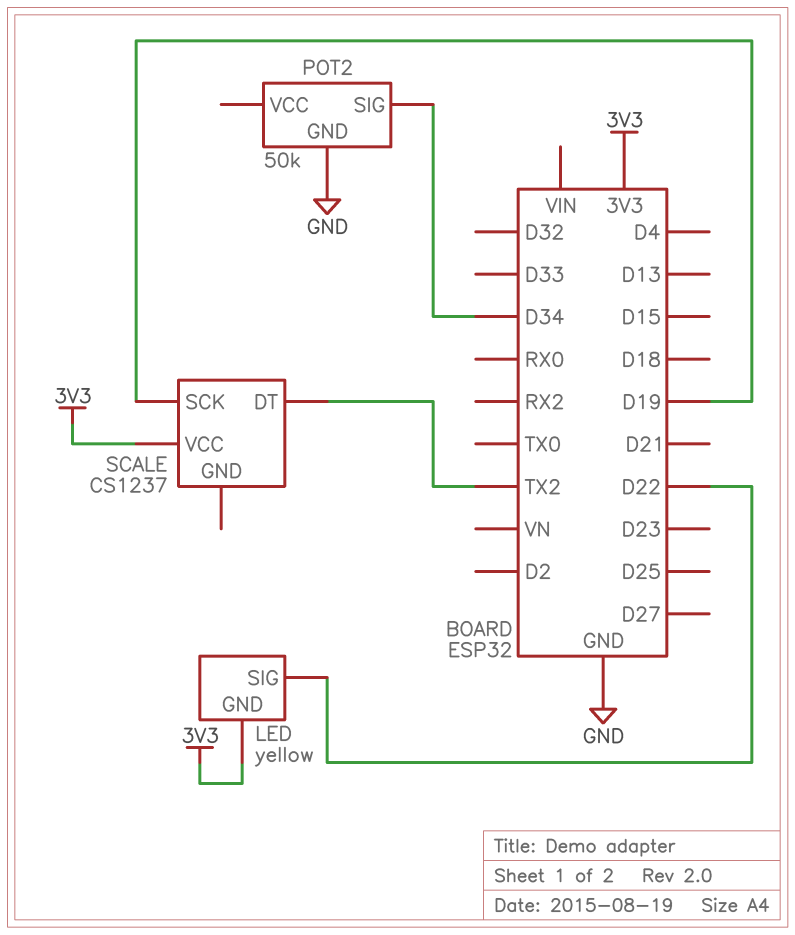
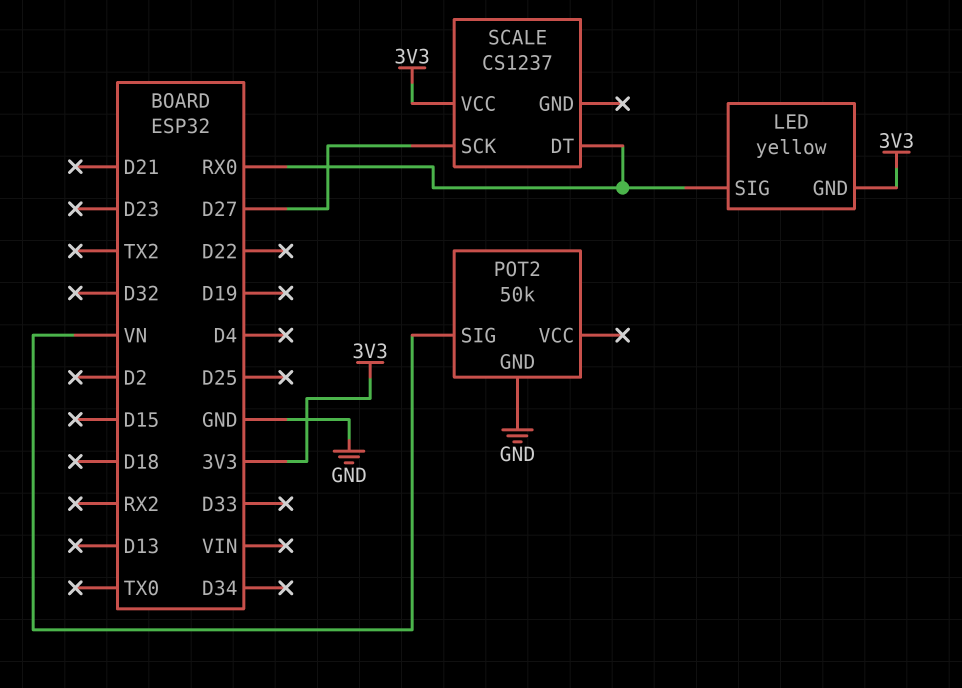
LED pin SIG: D22 -> RX0
POT2 pin SIG: D34 -> VN
SCALE pin DT: TX2 -> RX0
SCALE pin SCK: D19 -> D27

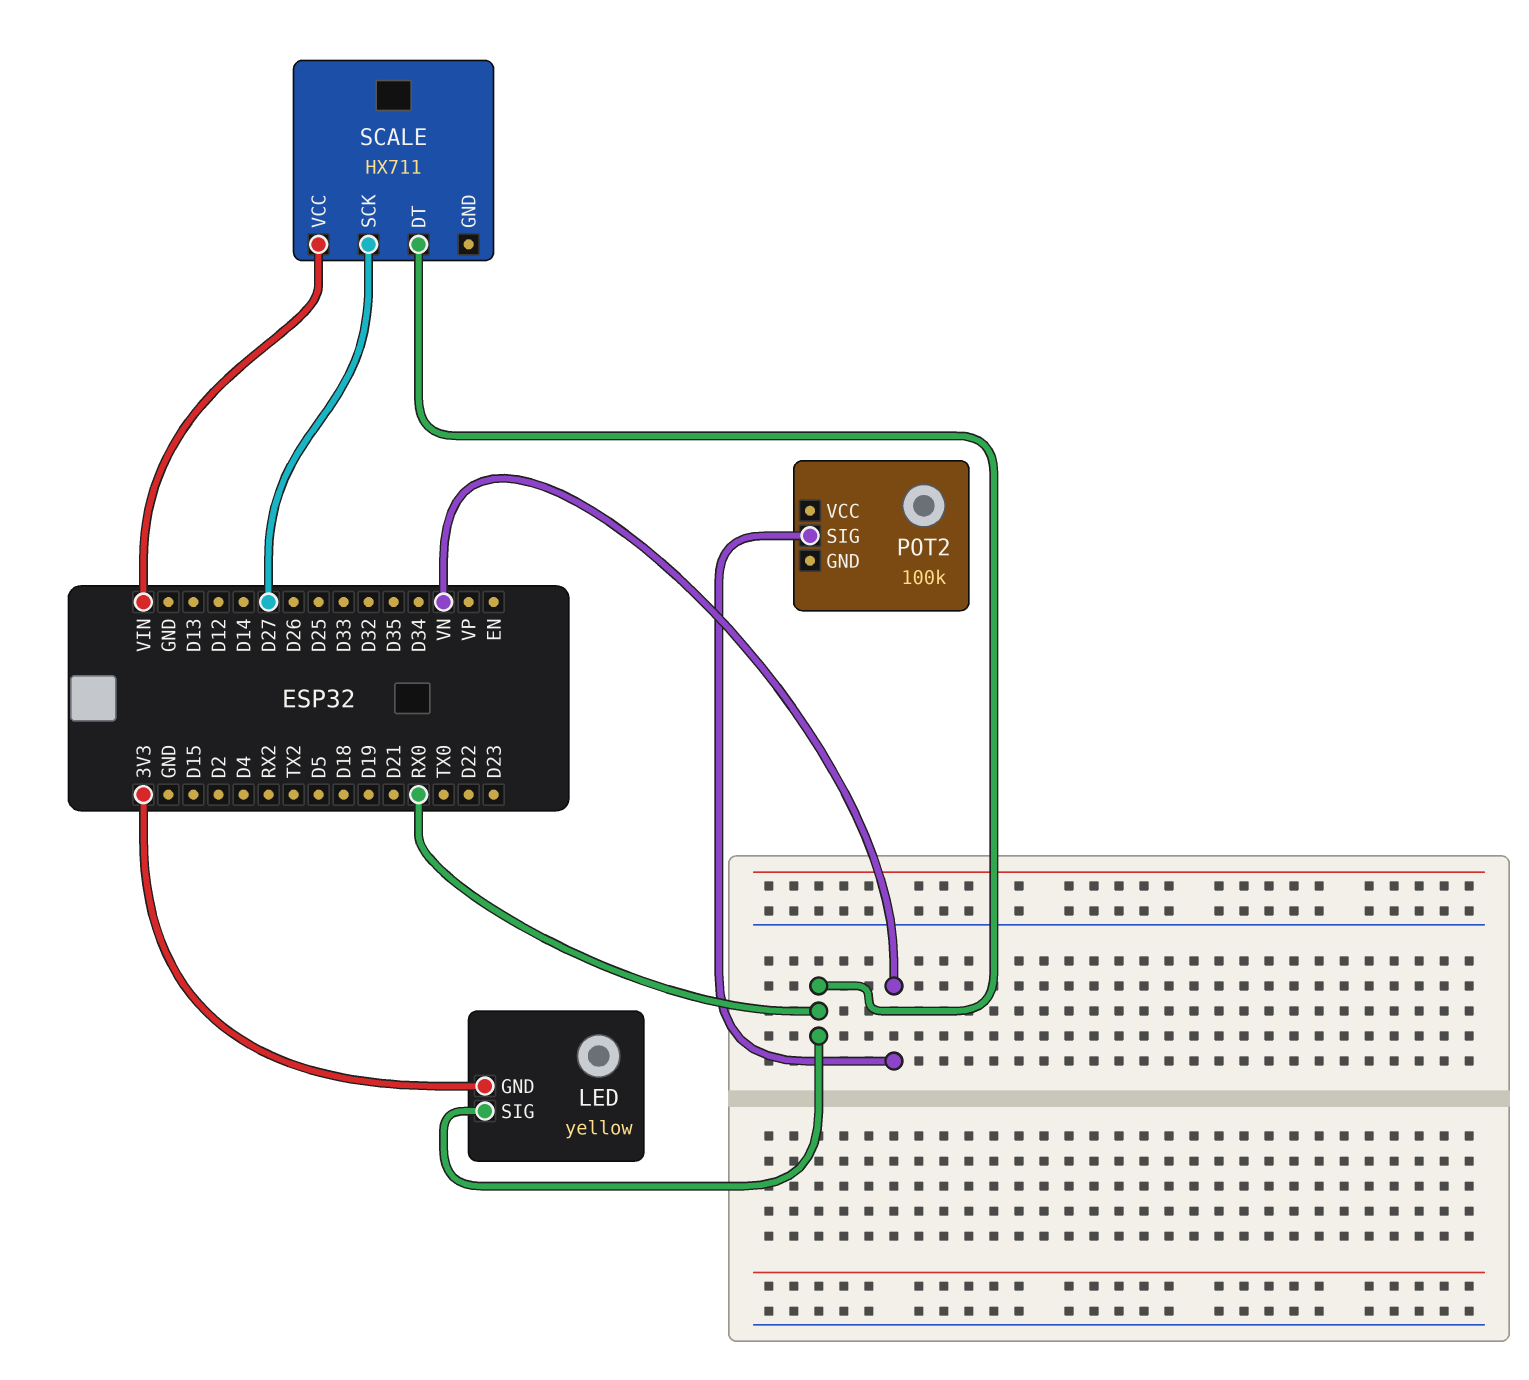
POT2: 50k -> 100k
POT2 pin GND: GND -> none
SCALE: CS1237 -> HX711
SCALE pin VCC: 3V3 -> VIN

